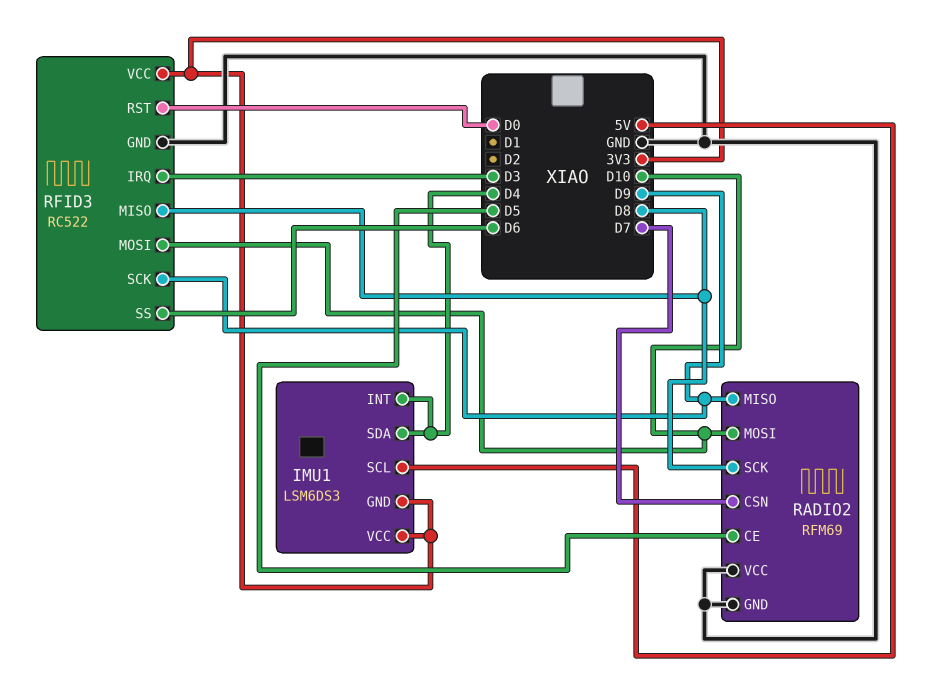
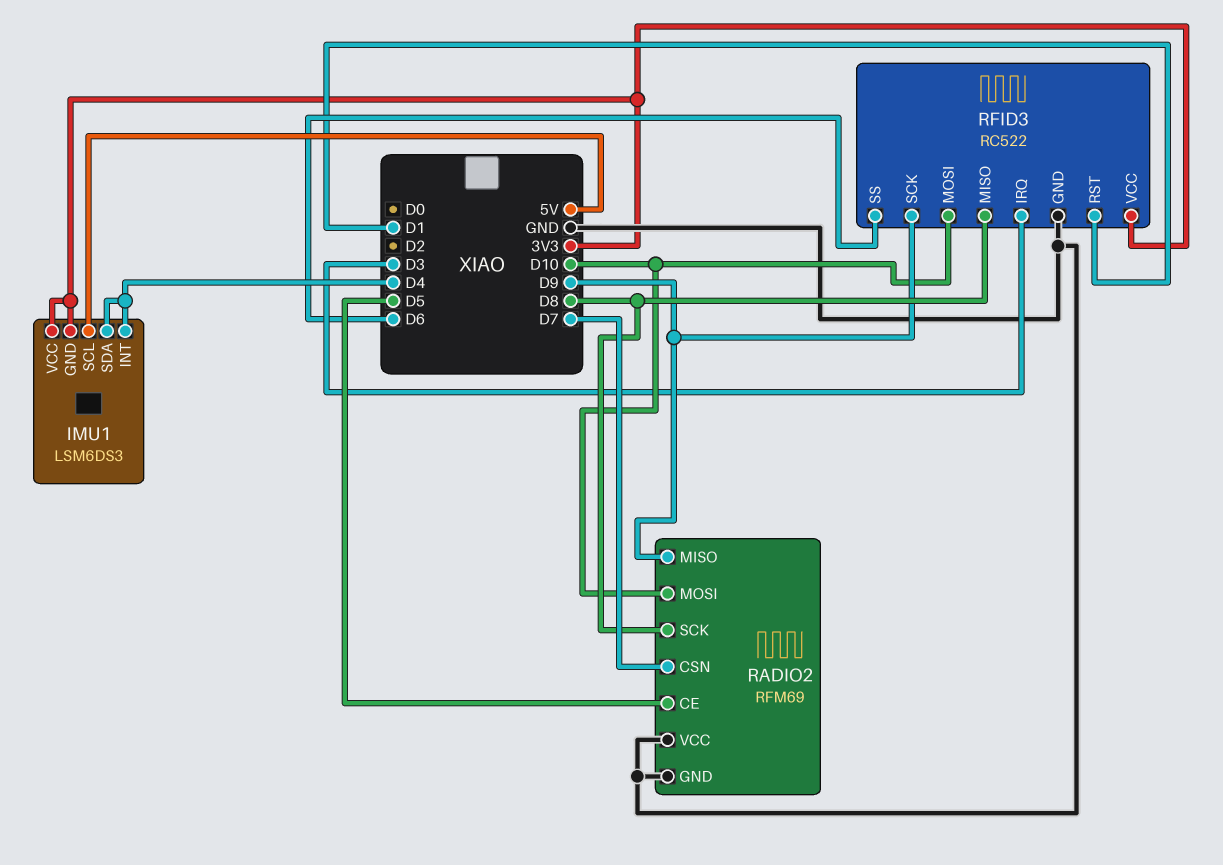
RFID3 pin RST: D0 -> D1

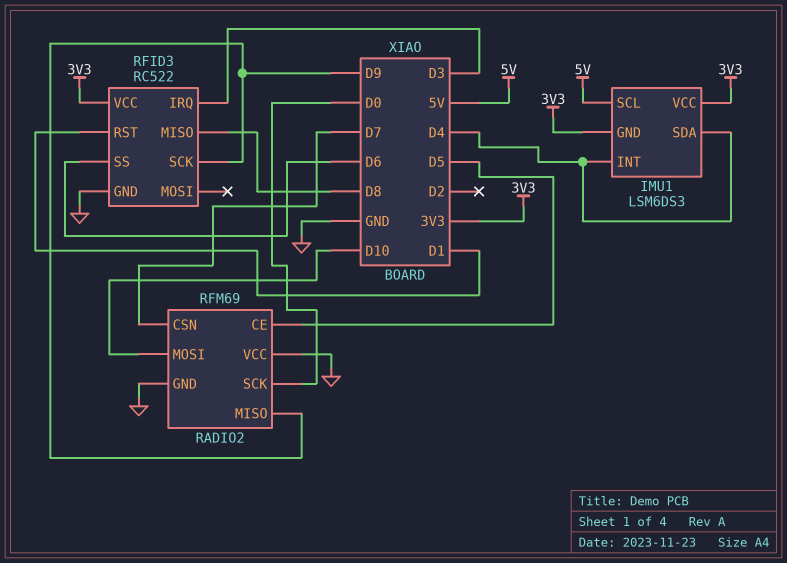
RADIO2 pin SCK: D8 -> D0
RFID3 pin MOSI: D10 -> none

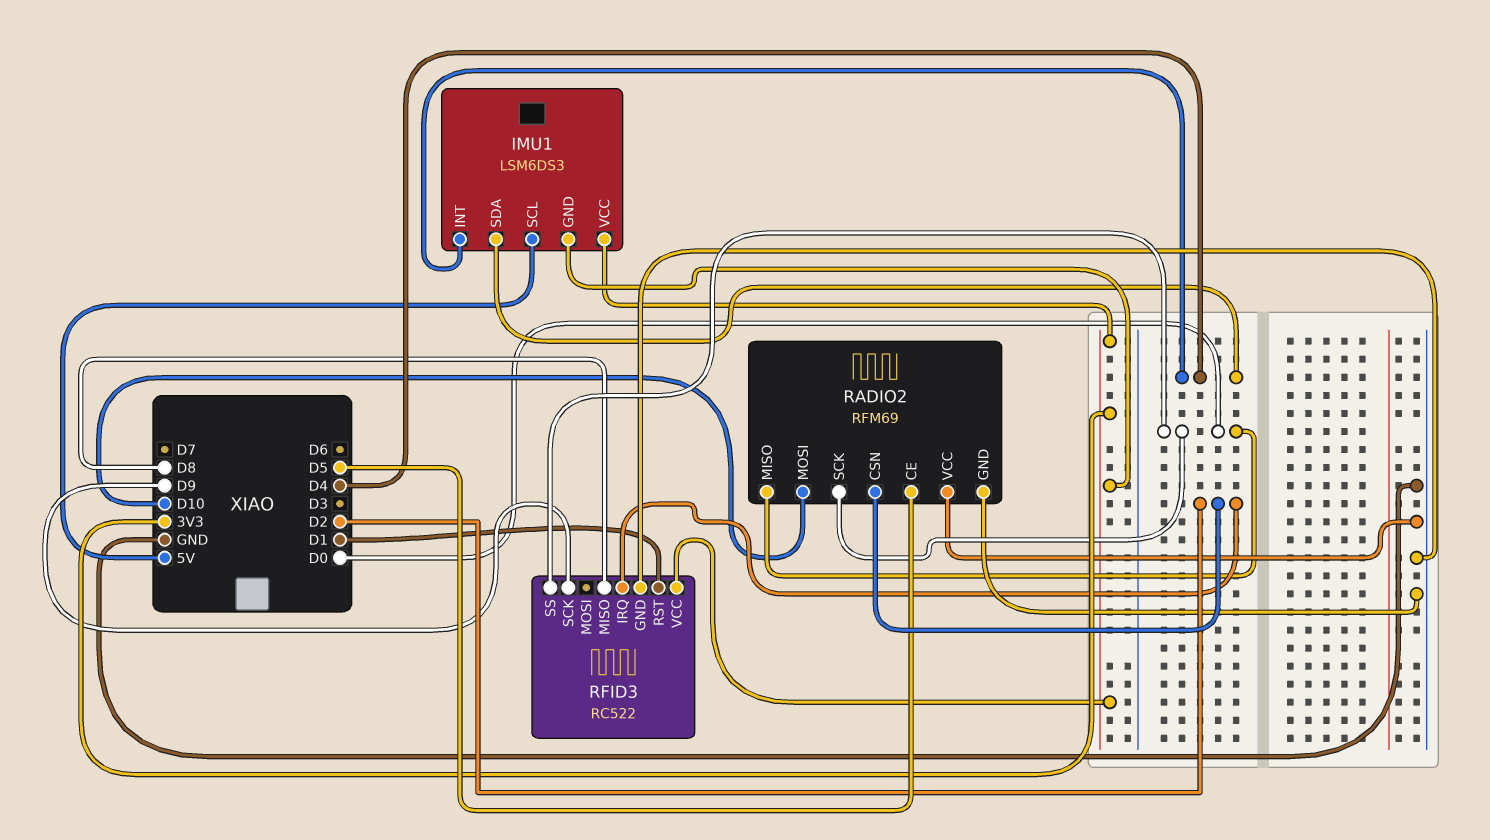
RADIO2 pin CSN: D7 -> D2
RADIO2 pin MISO: D9 -> D0
RFID3 pin IRQ: D3 -> D2
RFID3 pin SS: D6 -> D0

